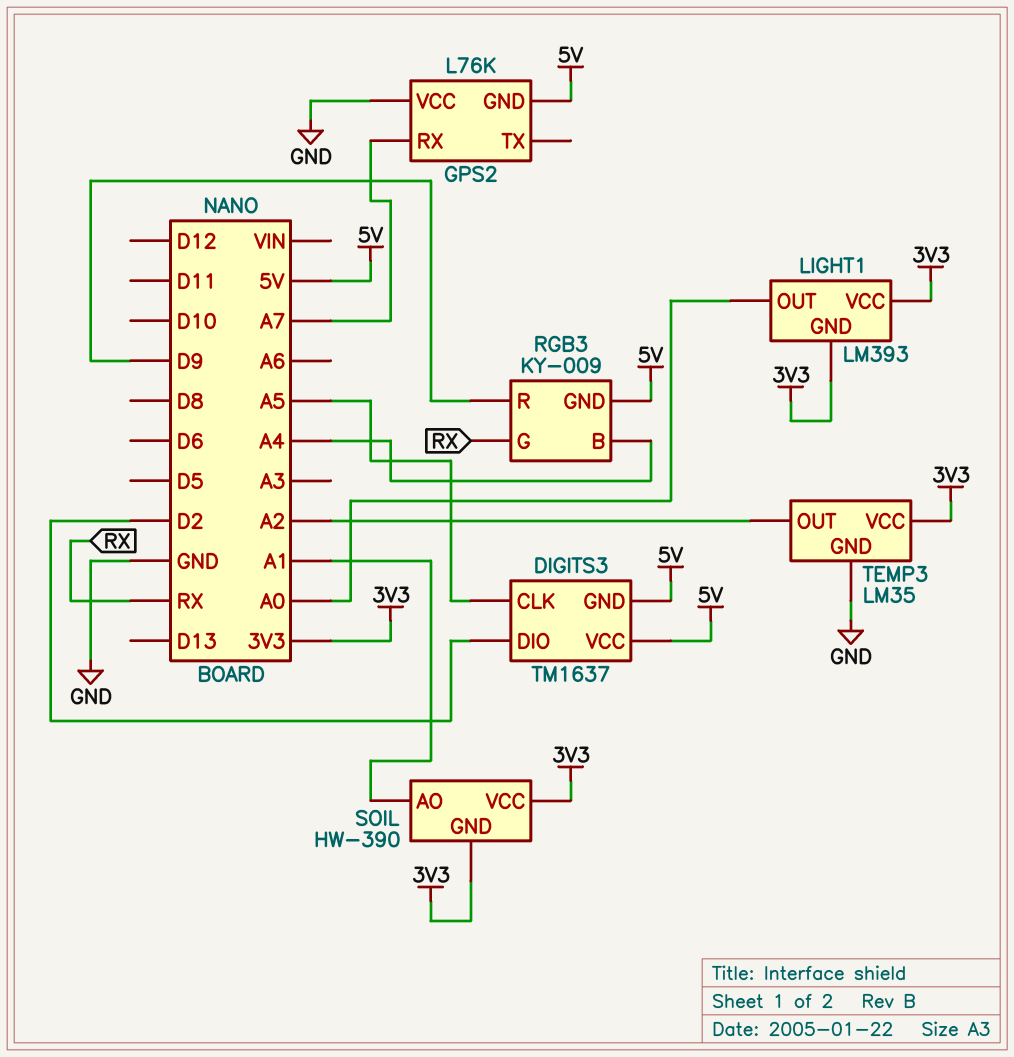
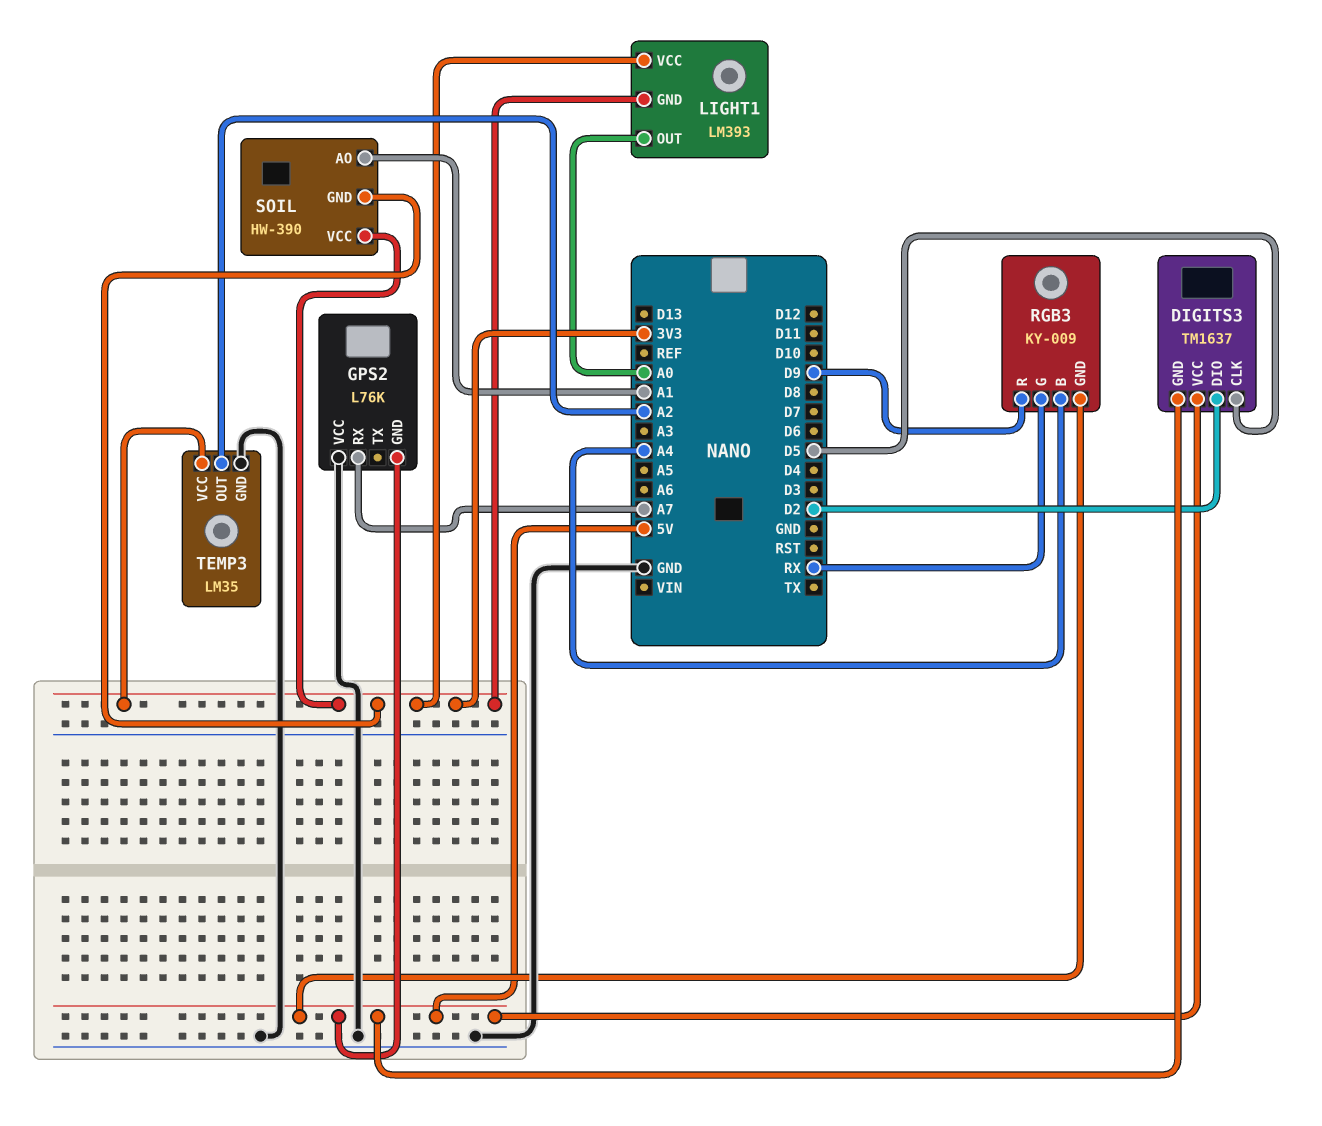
DIGITS3 pin CLK: A5 -> D5

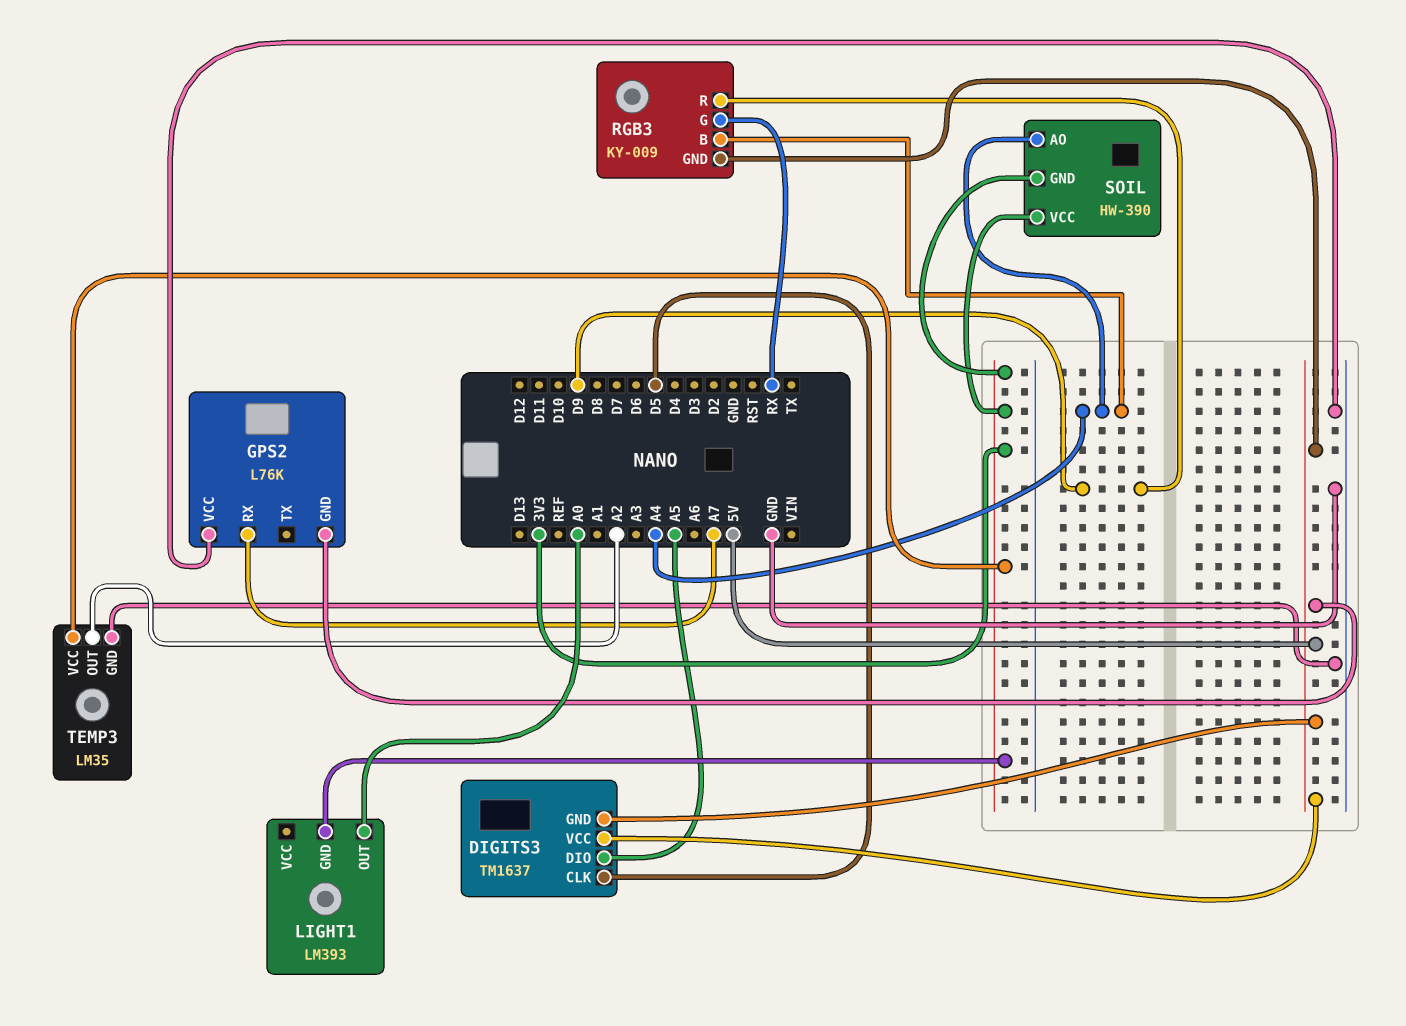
DIGITS3 pin DIO: D2 -> A5
LIGHT1 pin VCC: 3V3 -> none
SOIL pin AO: A1 -> A4

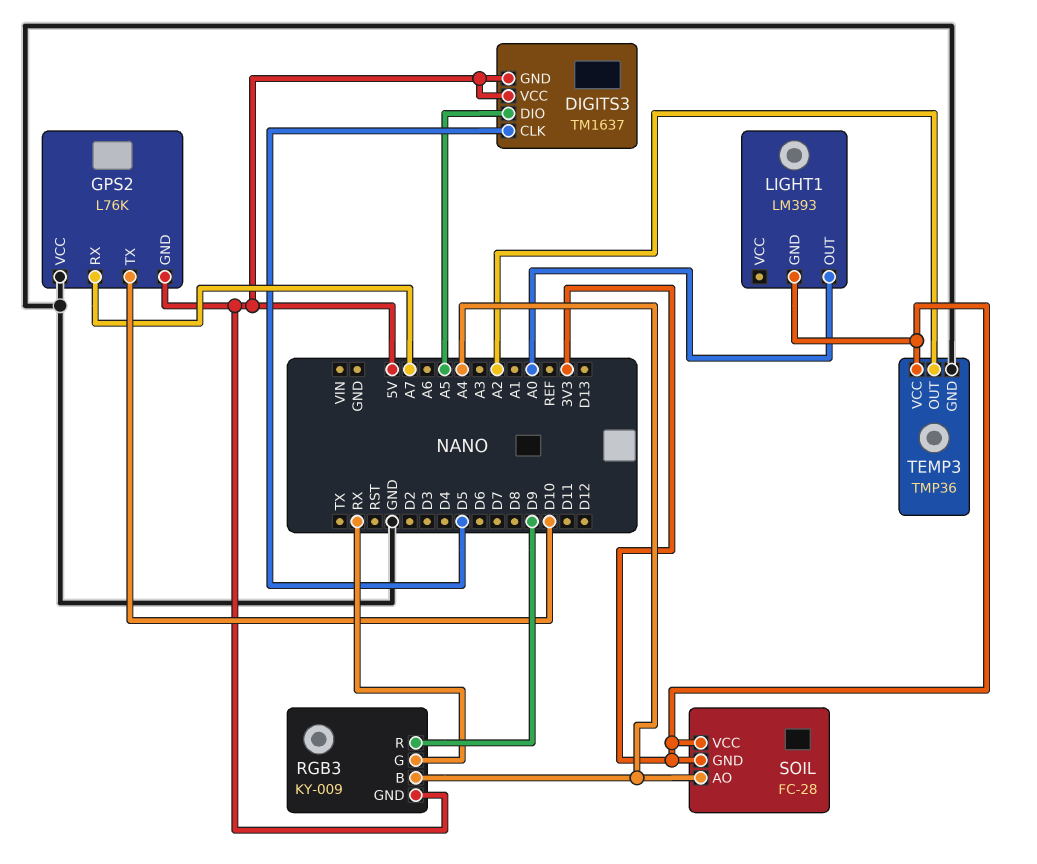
GPS2 pin TX: none -> D10
SOIL: HW-390 -> FC-28
TEMP3: LM35 -> TMP36

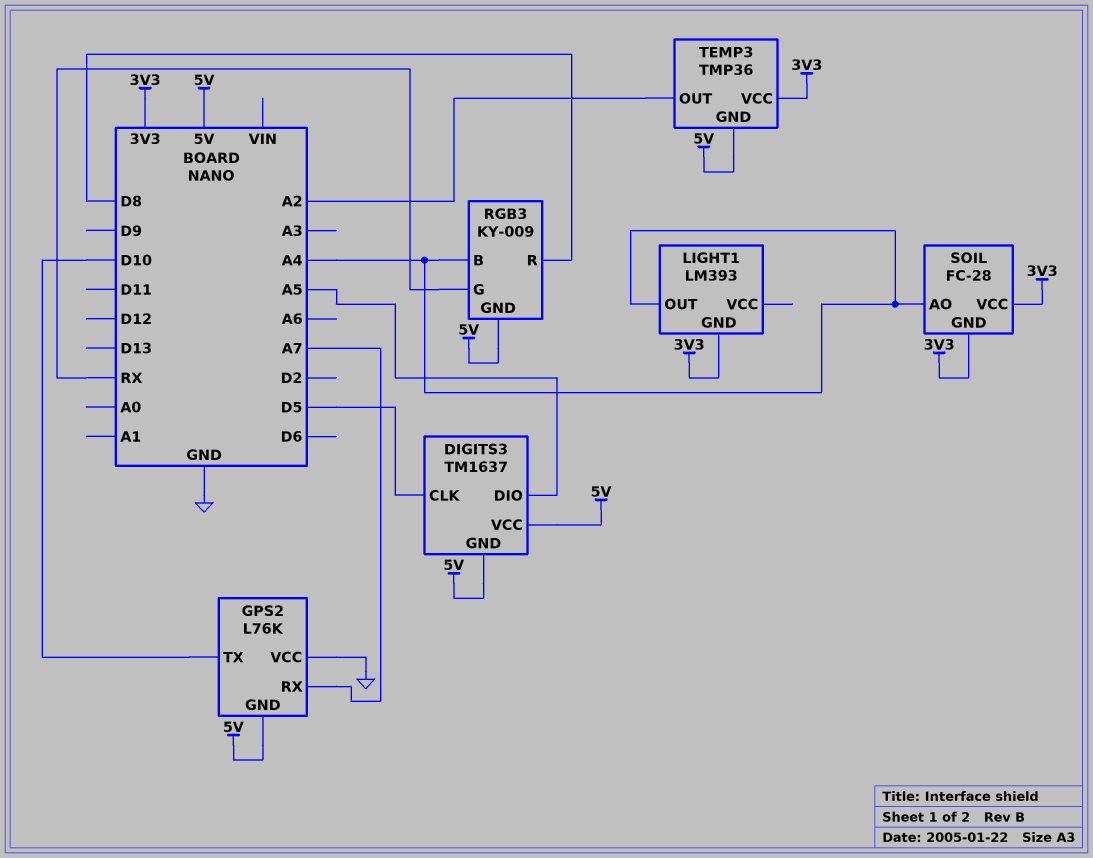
LIGHT1 pin OUT: A0 -> A4
RGB3 pin R: D9 -> D8
TEMP3 pin GND: GND -> 5V

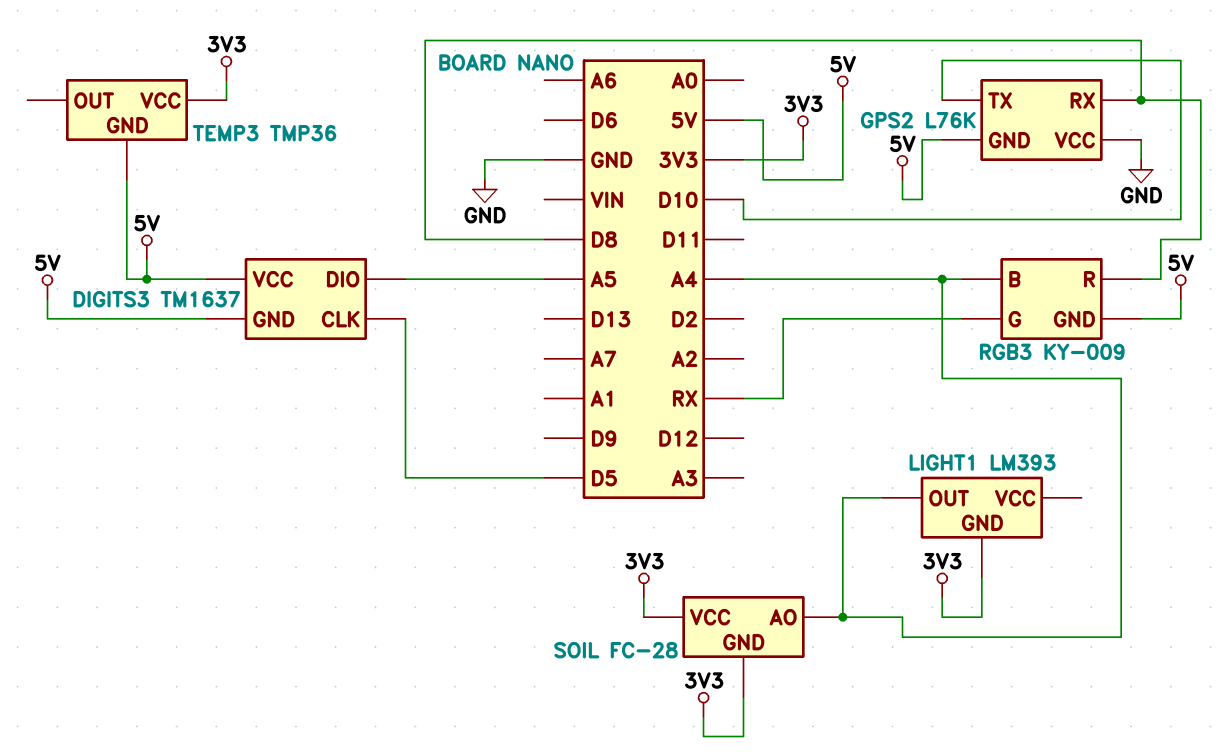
GPS2 pin RX: A7 -> D8
TEMP3 pin OUT: A2 -> none

